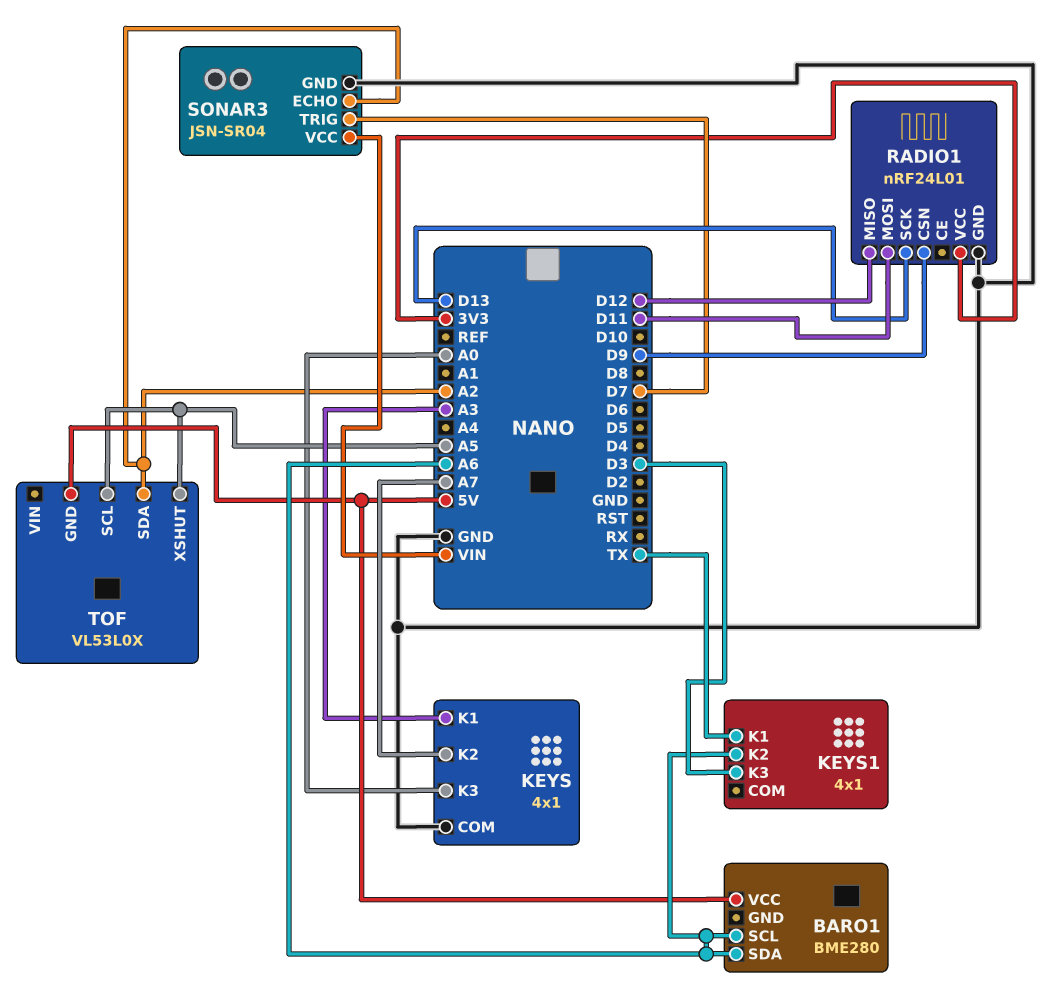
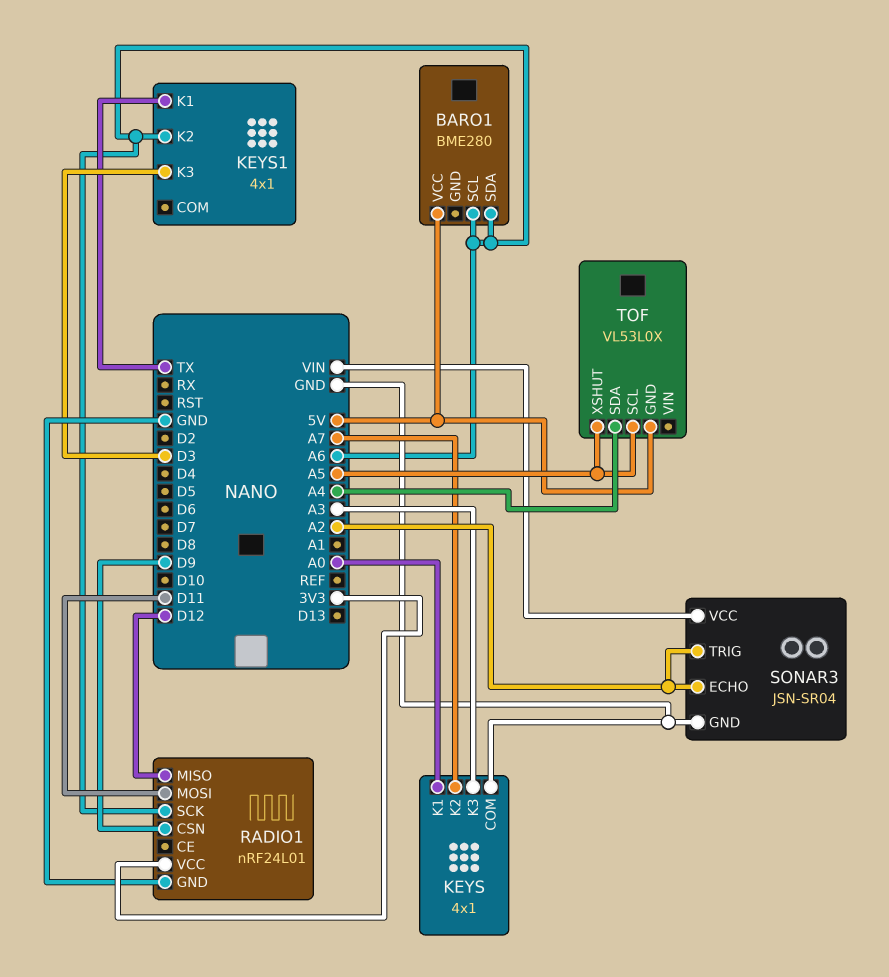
KEYS pin K1: A3 -> A0
KEYS pin K3: A0 -> A3
RADIO1 pin SCK: D13 -> A6
SONAR3 pin TRIG: D7 -> A2
TOF pin SDA: A2 -> A4

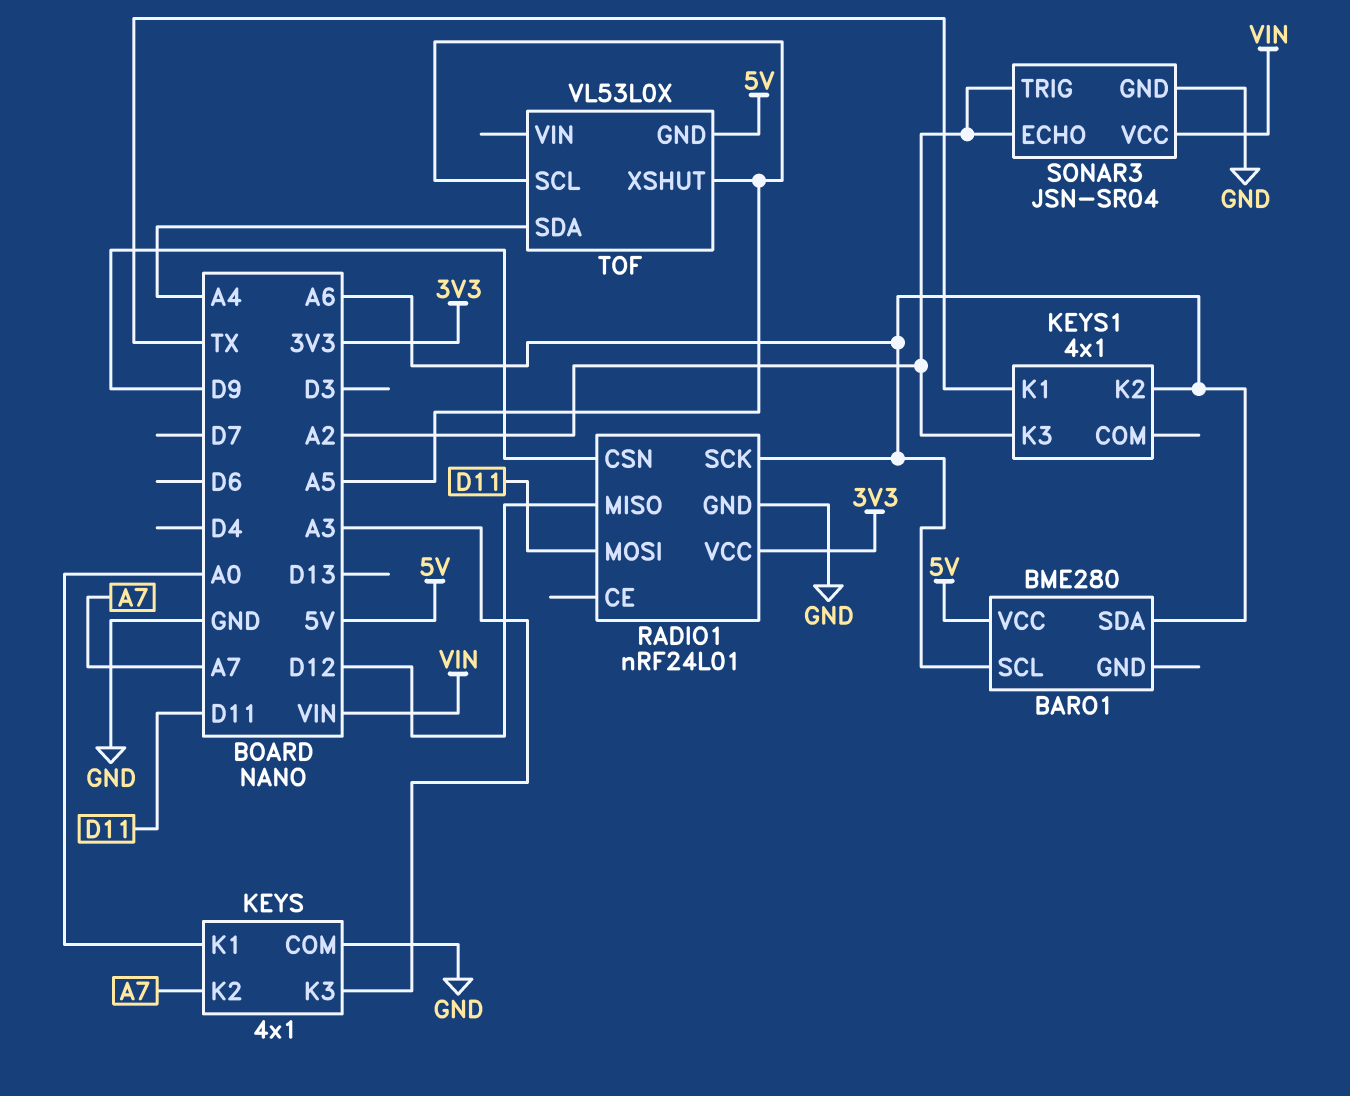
KEYS1 pin K3: D3 -> A2

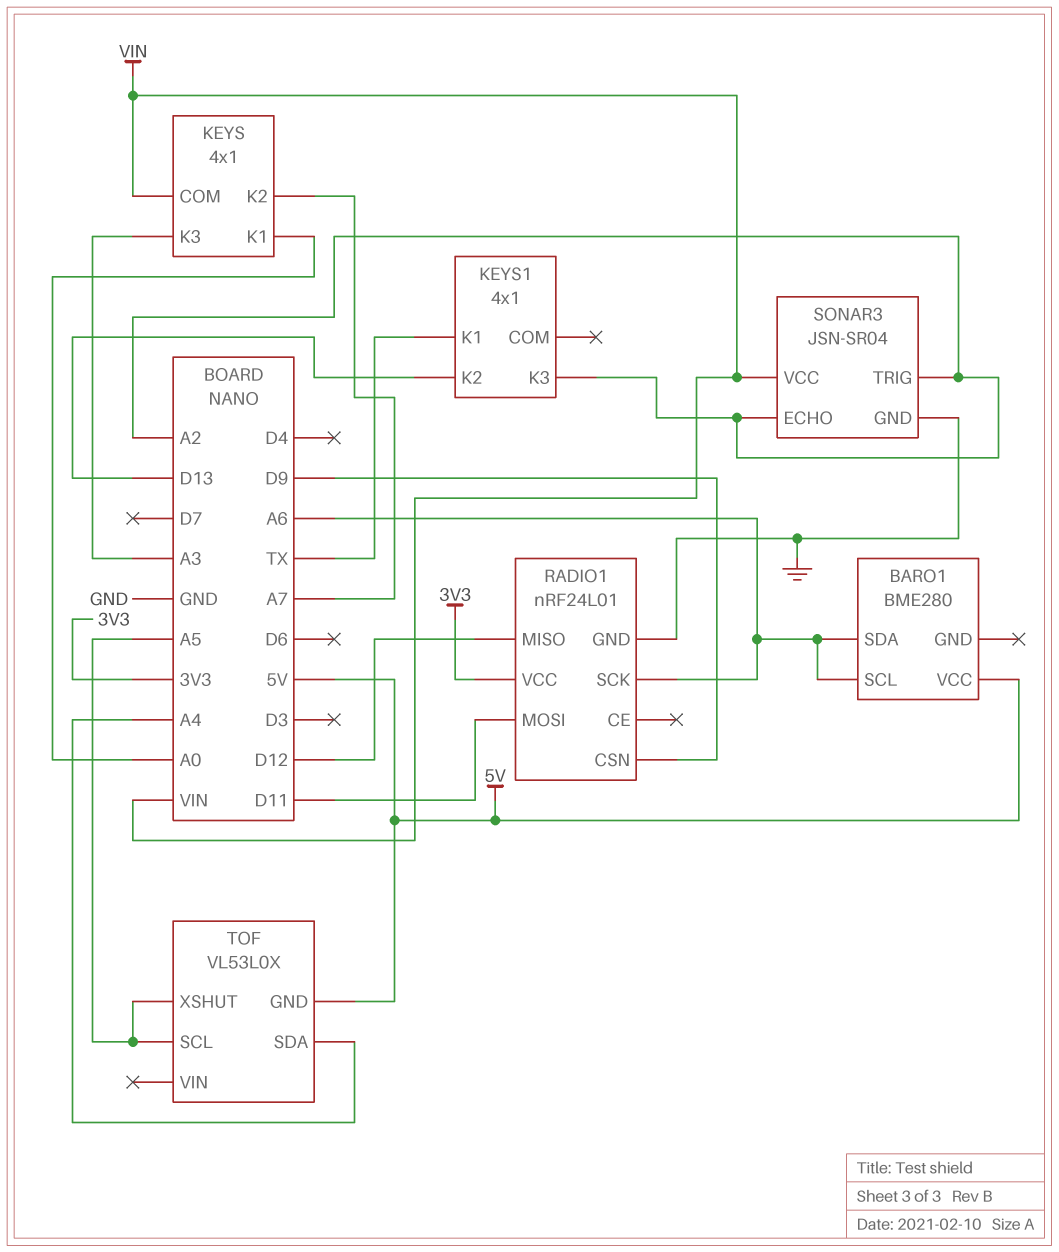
KEYS pin COM: GND -> VIN
KEYS1 pin K2: A6 -> D13

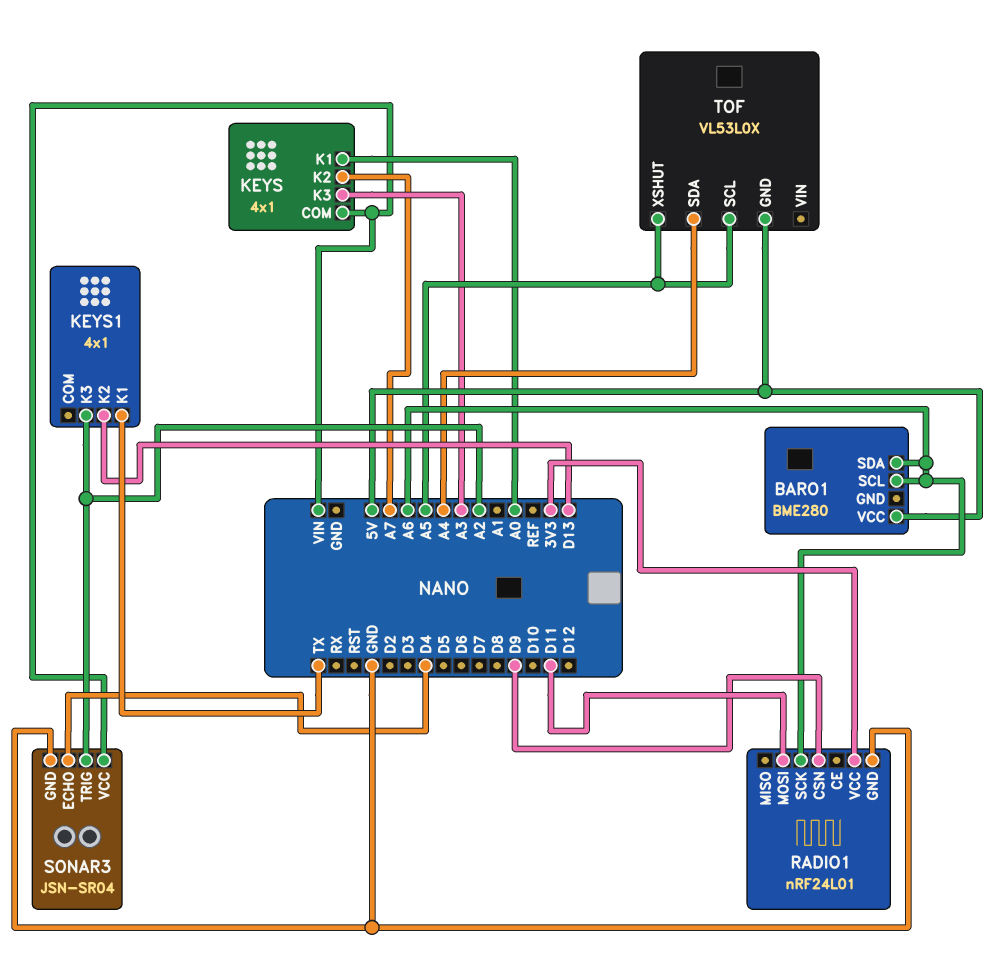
RADIO1 pin MISO: D12 -> none
SONAR3 pin ECHO: A2 -> D4

